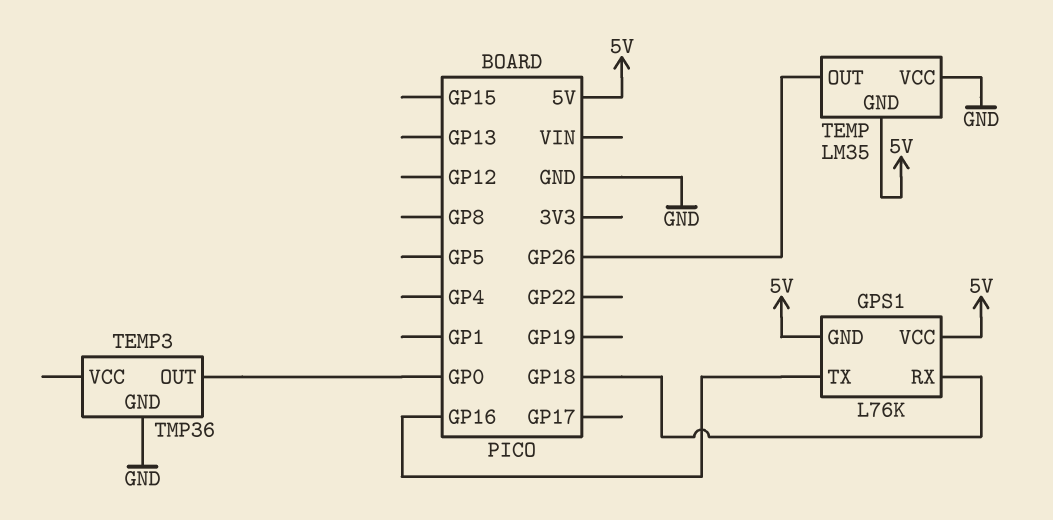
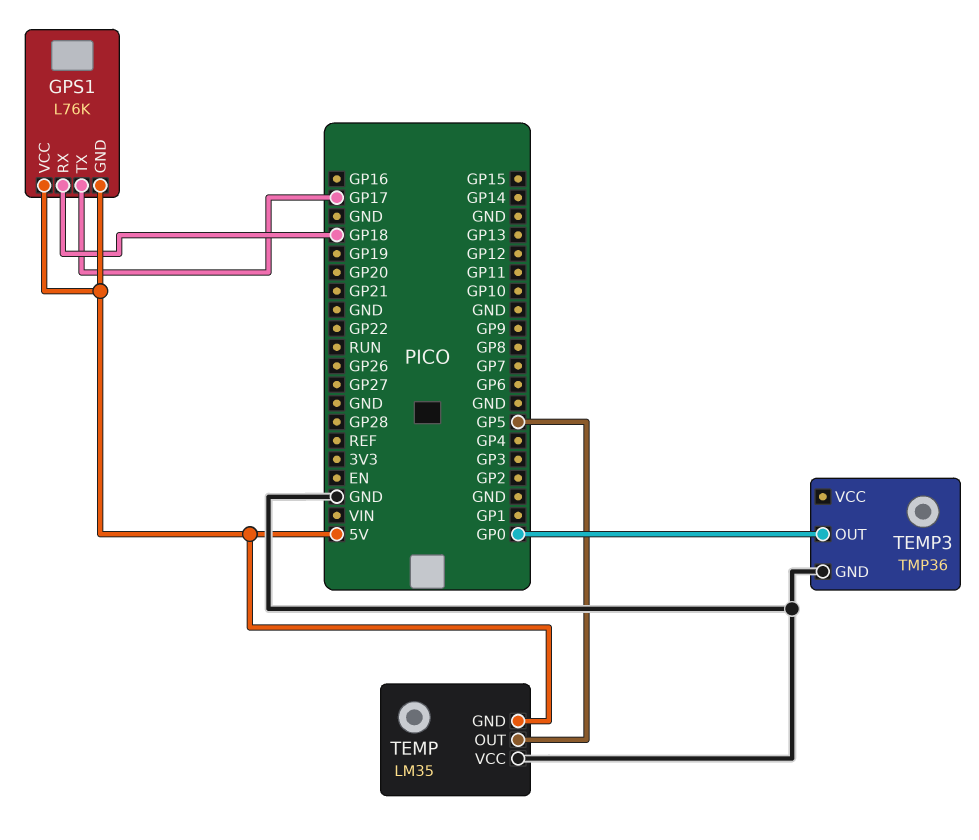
GPS1 pin TX: GP16 -> GP17
TEMP pin OUT: GP26 -> GP5

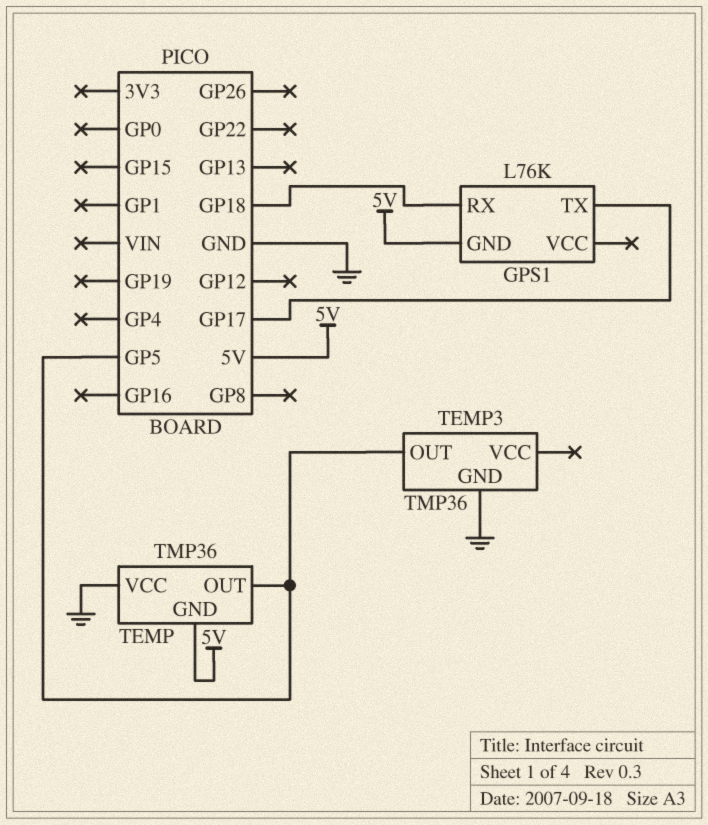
GPS1 pin VCC: 5V -> none
TEMP: LM35 -> TMP36
TEMP3 pin OUT: GP0 -> GP5

